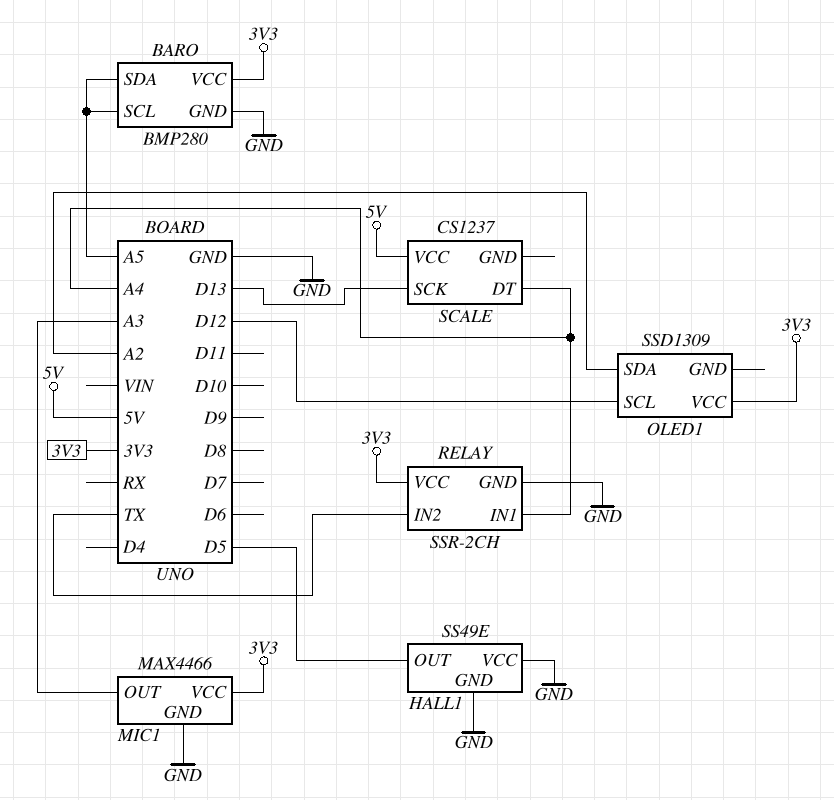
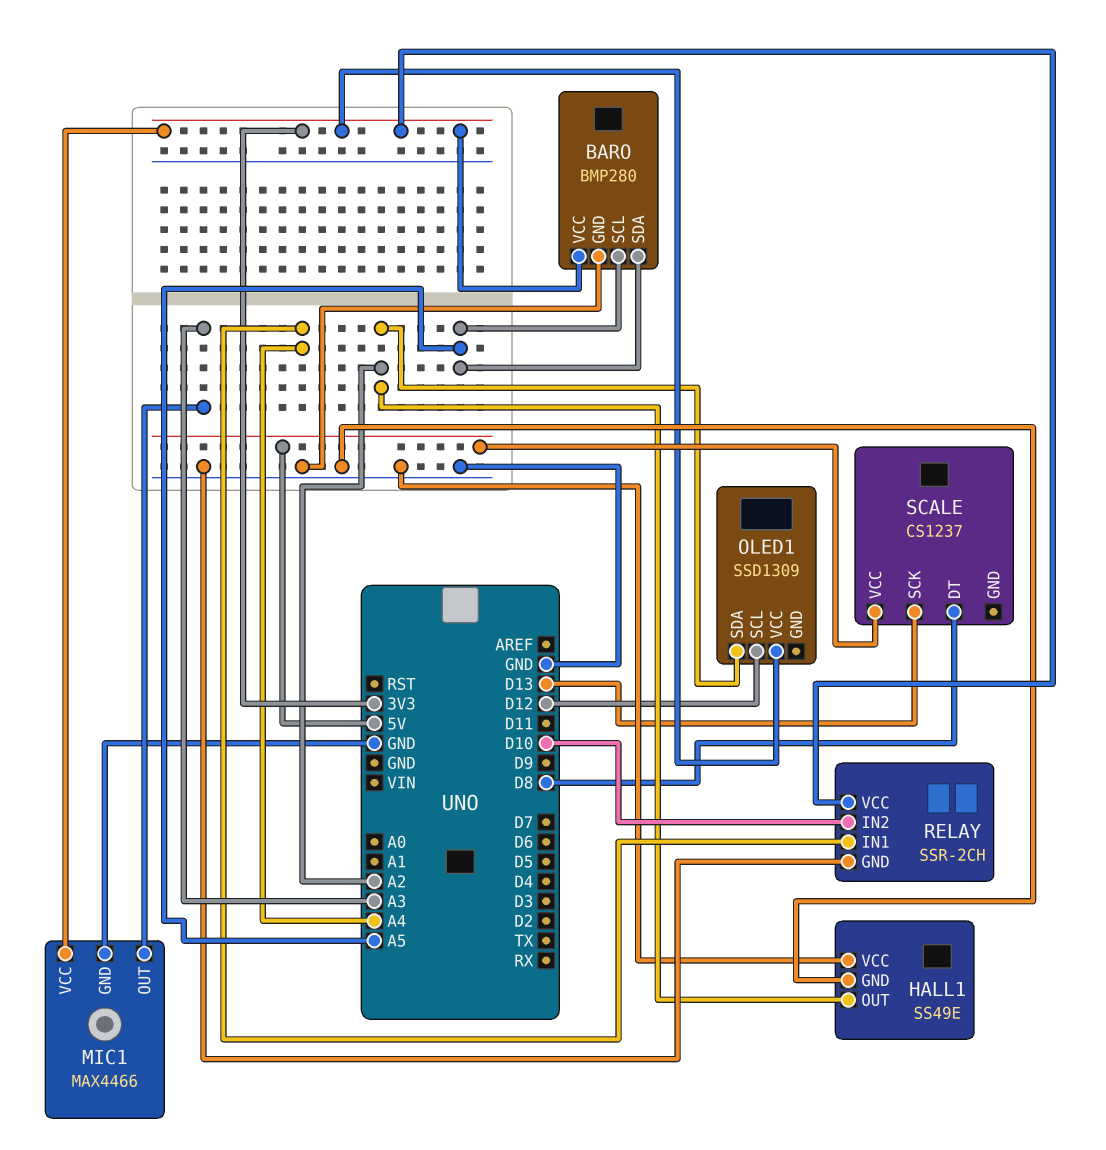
HALL1 pin OUT: D5 -> A2
RELAY pin IN2: TX -> D10
SCALE pin DT: A4 -> D8

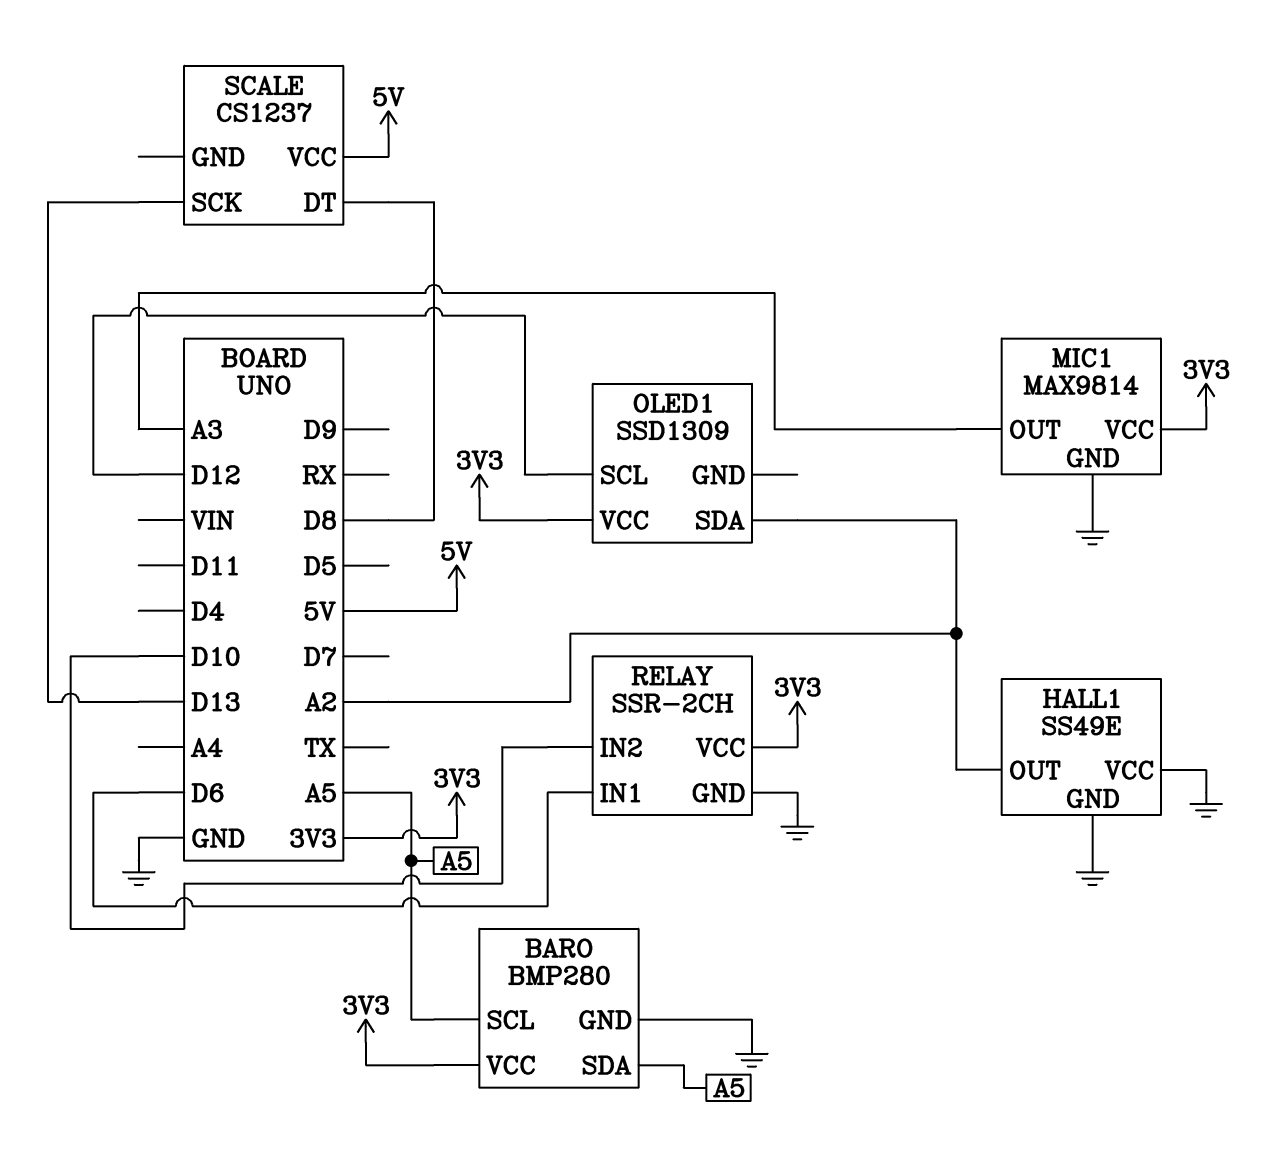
MIC1: MAX4466 -> MAX9814
RELAY pin IN1: A4 -> D6

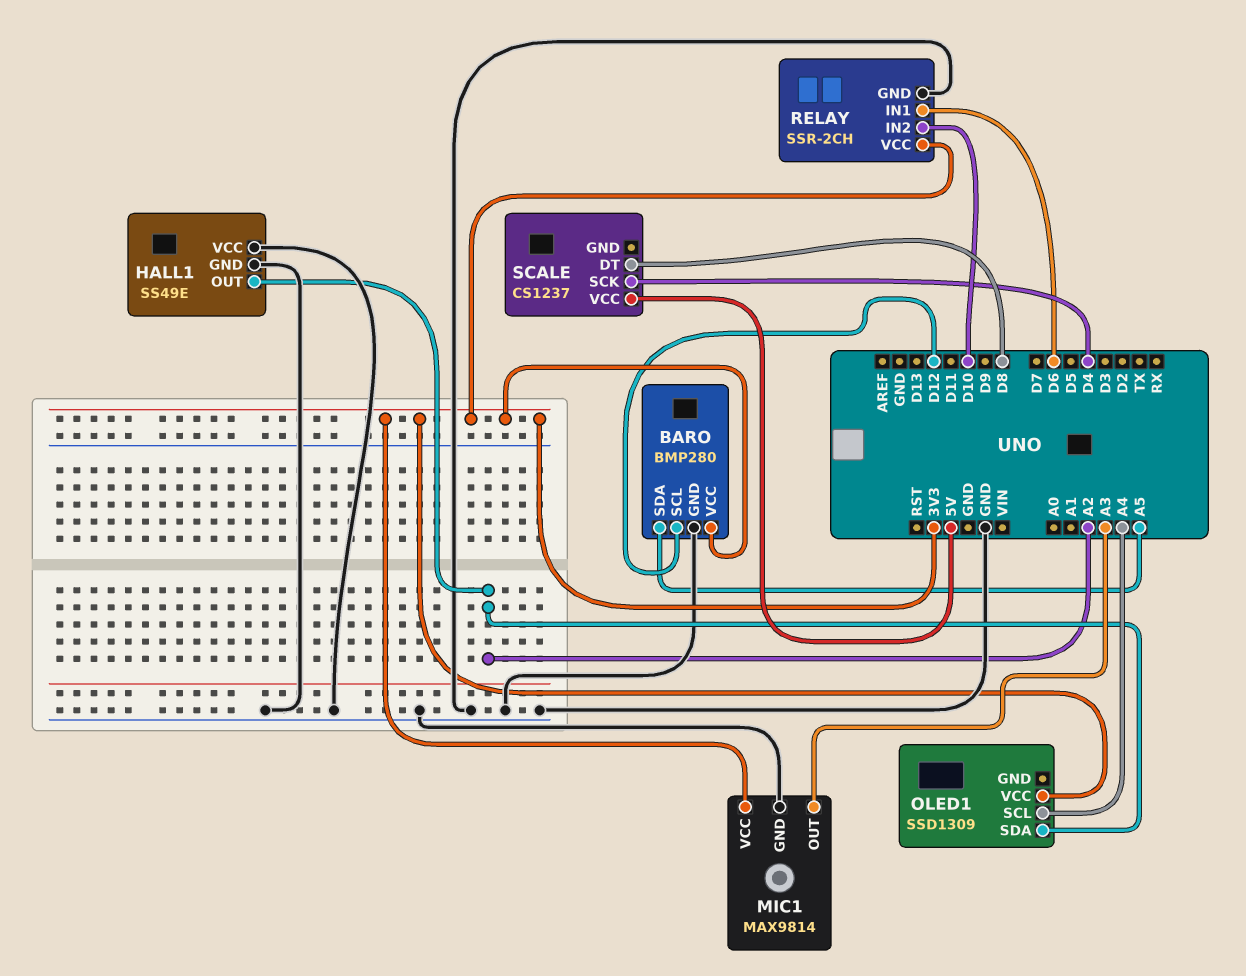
BARO pin SCL: A5 -> D12
OLED1 pin SCL: D12 -> A4
SCALE pin SCK: D13 -> D4

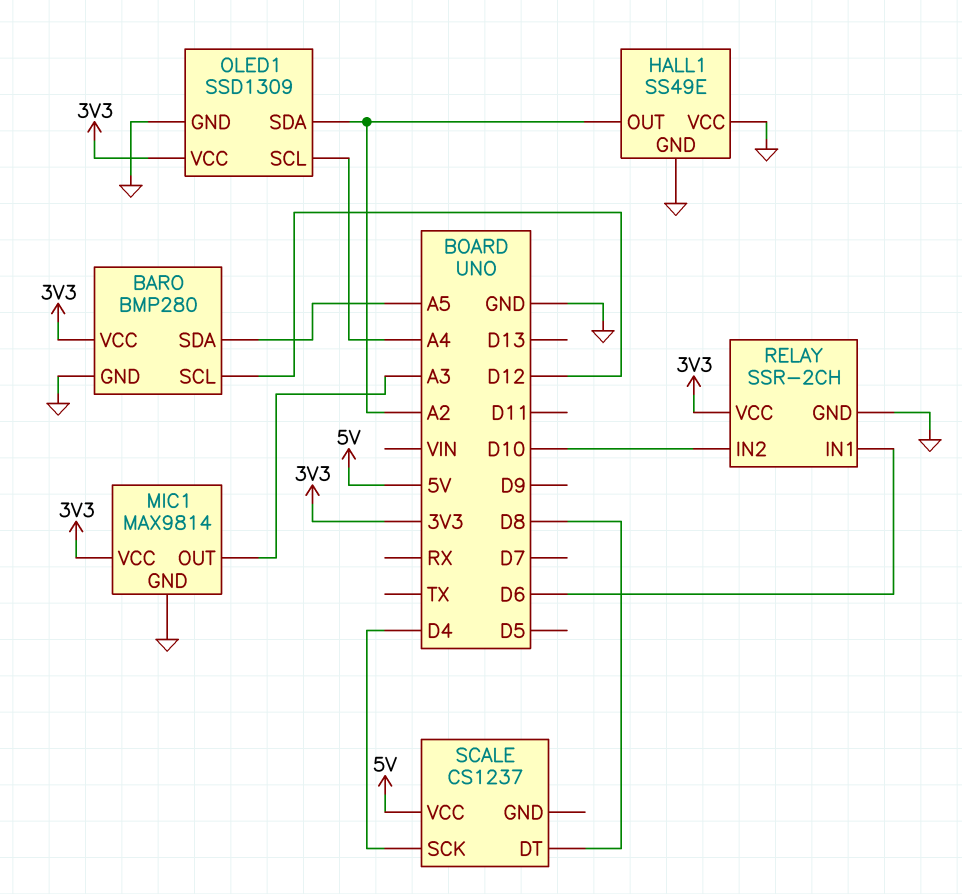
OLED1 pin GND: none -> GND

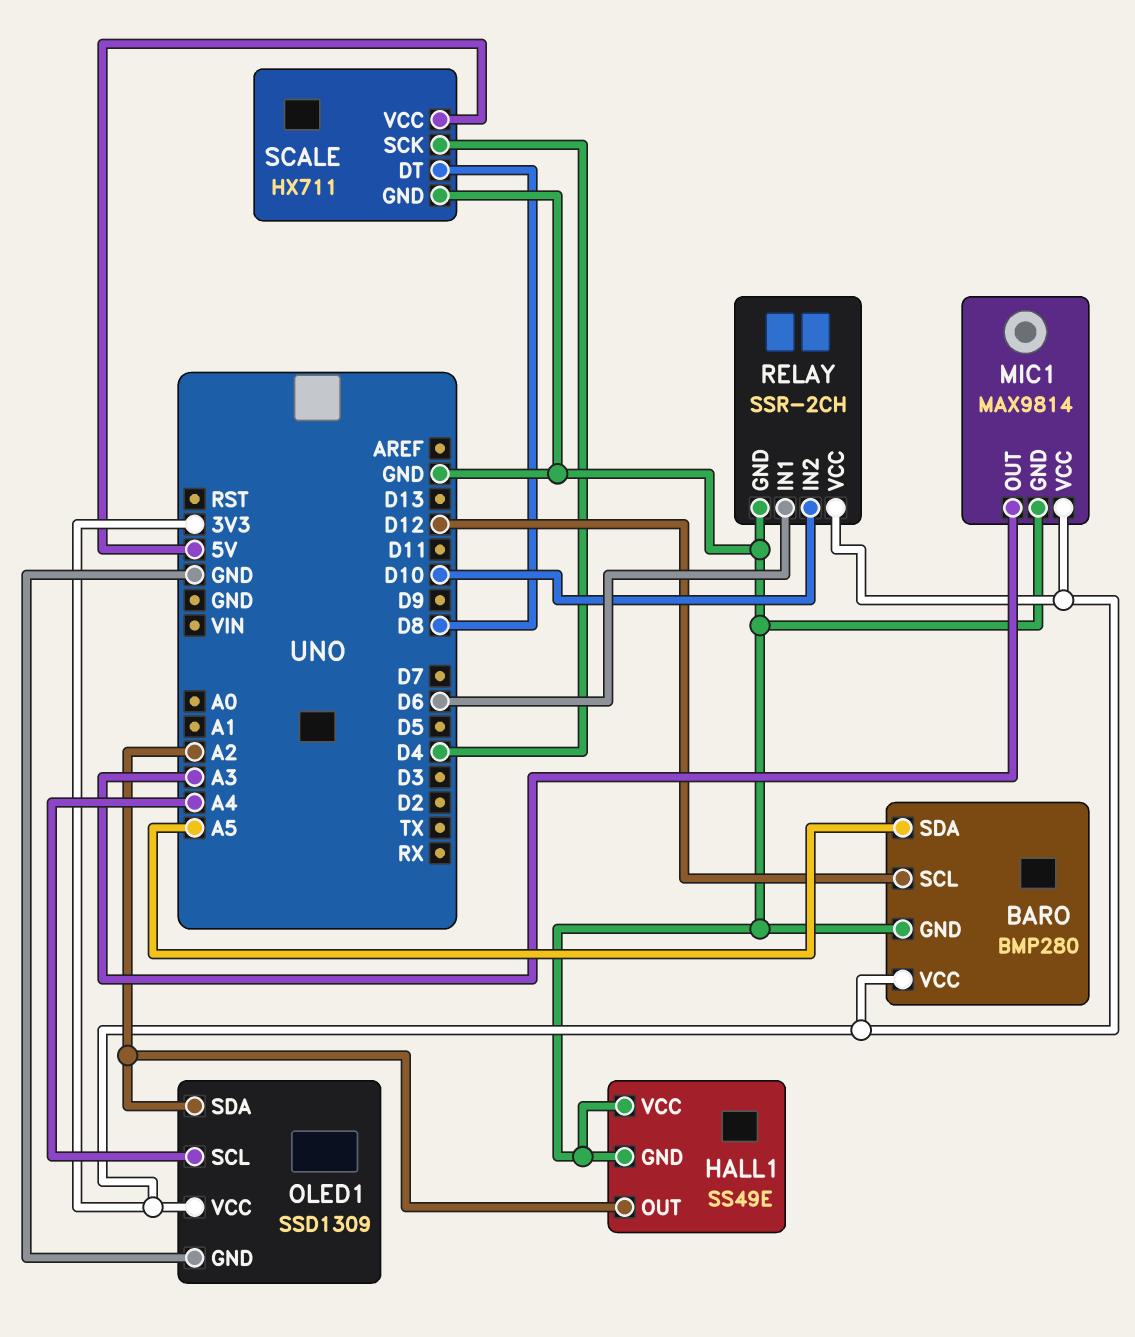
SCALE: CS1237 -> HX711
SCALE pin GND: none -> GND

